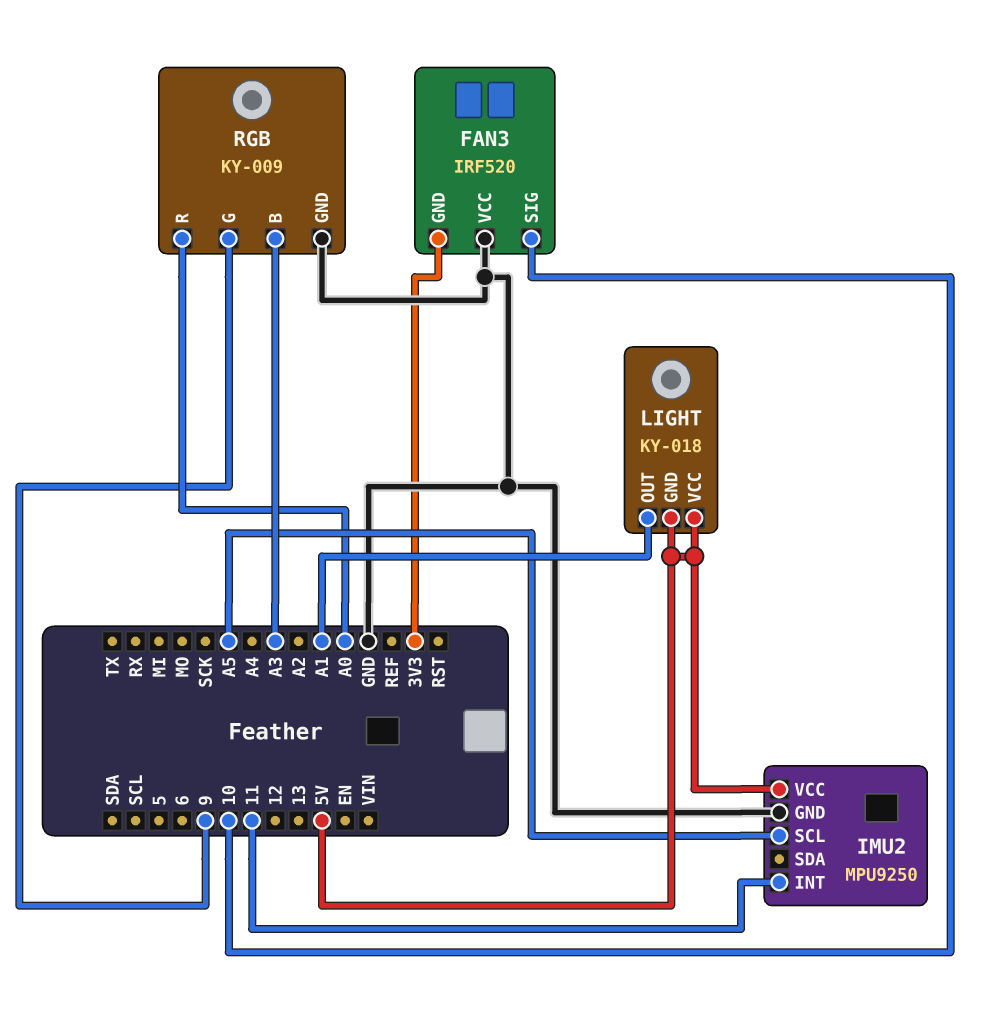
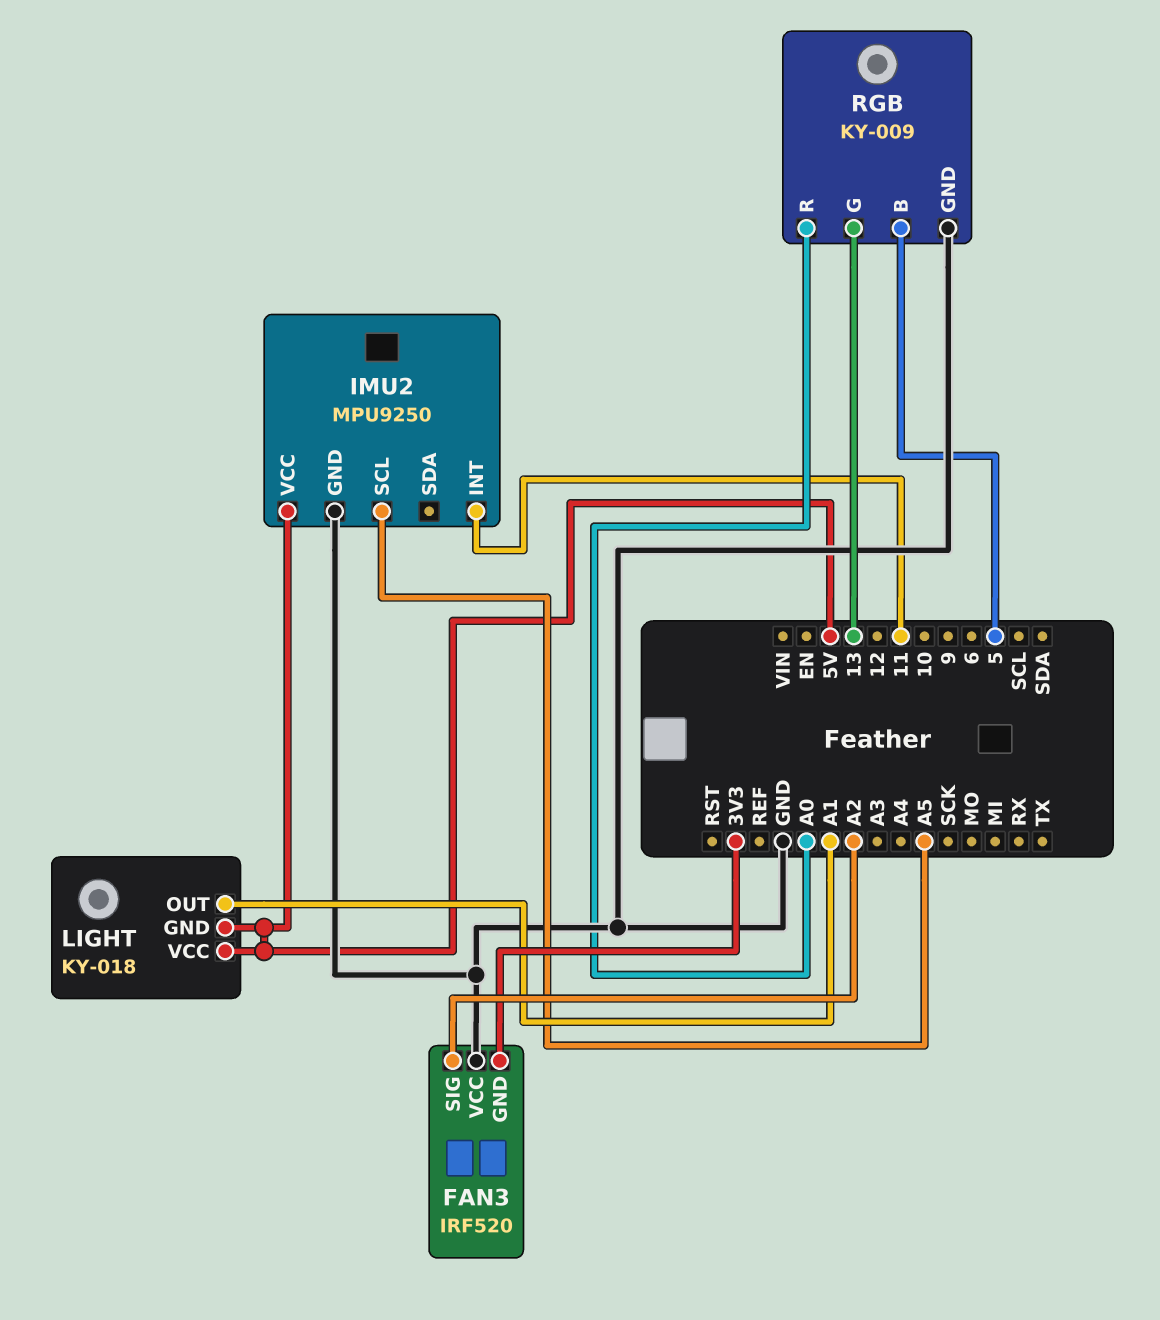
FAN3 pin SIG: 10 -> A2
RGB pin B: A3 -> 5
RGB pin G: 9 -> 13

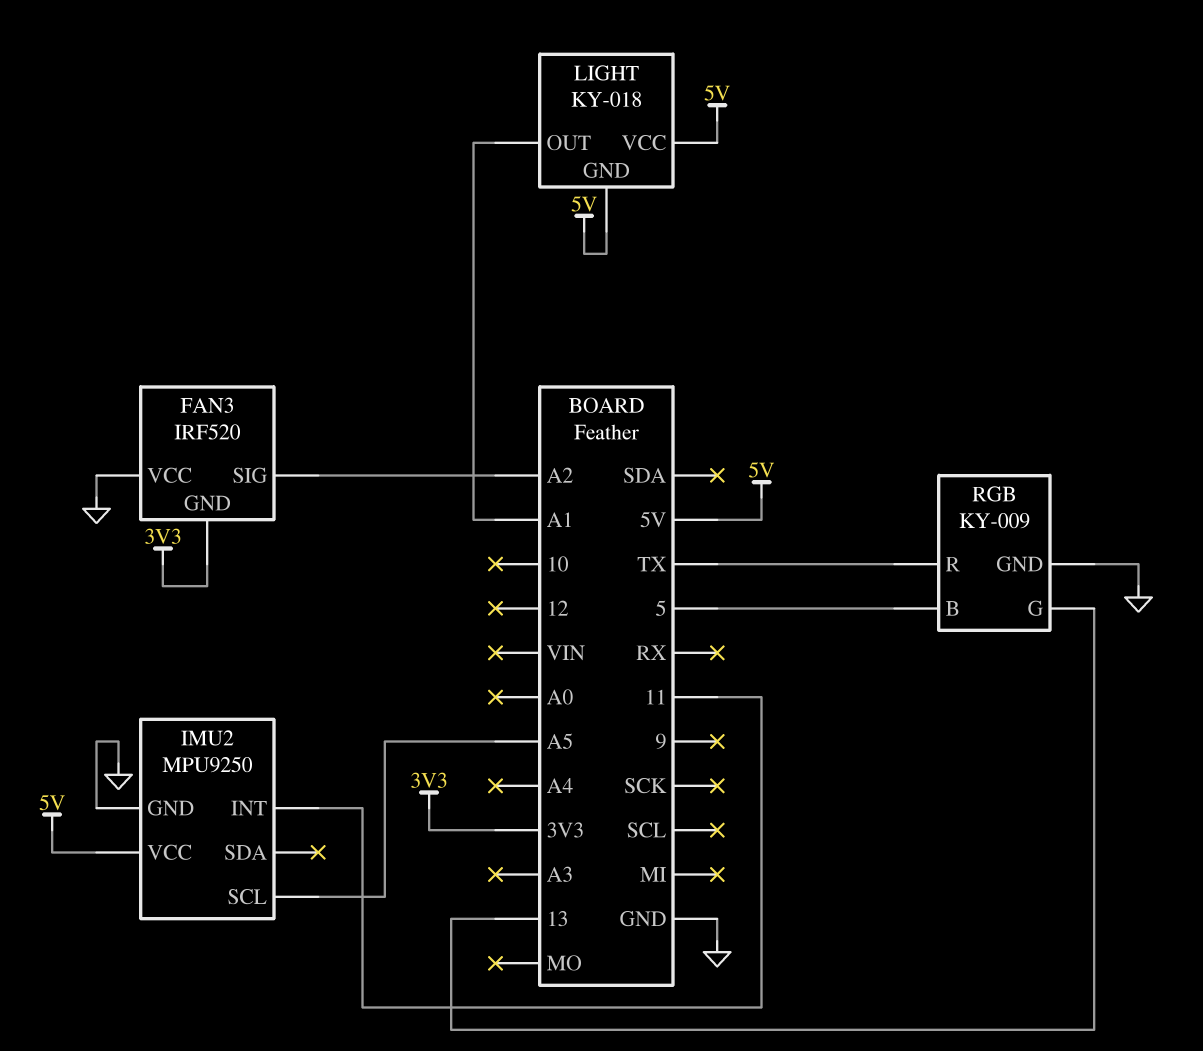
RGB pin R: A0 -> TX

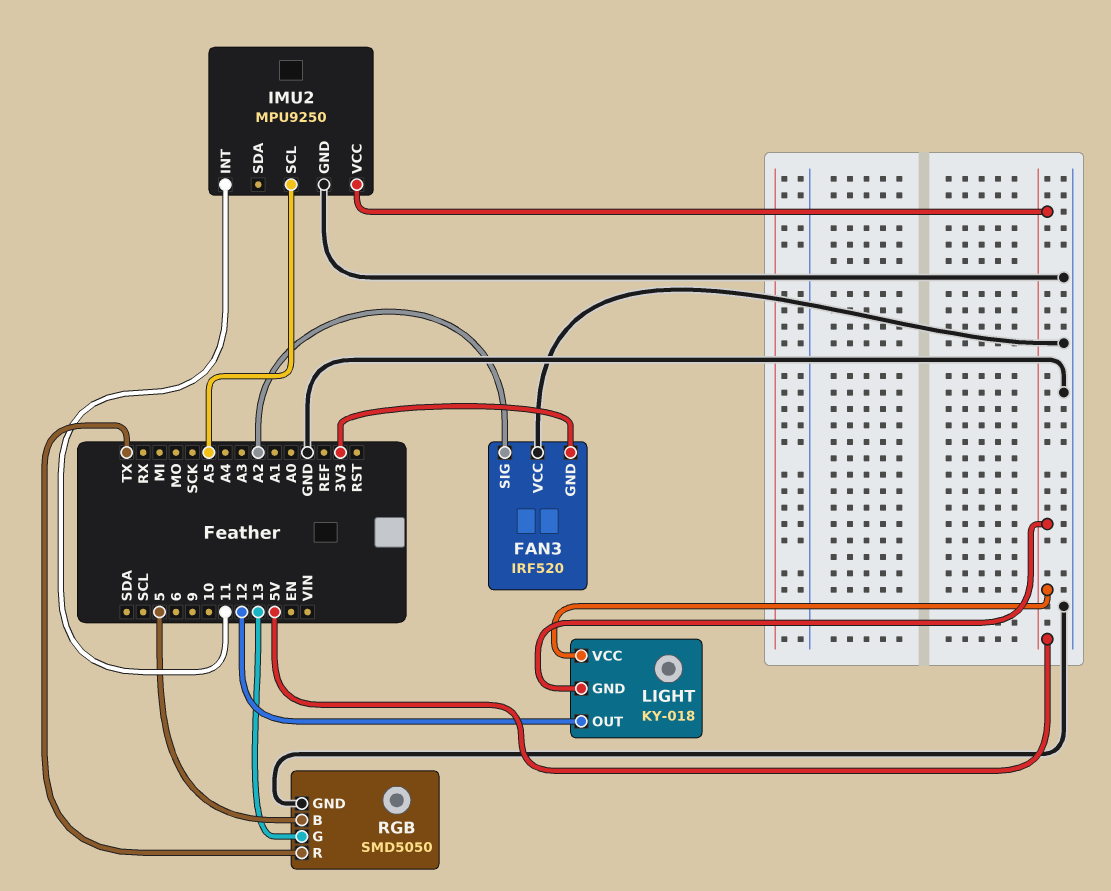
LIGHT pin OUT: A1 -> 12
RGB: KY-009 -> SMD5050

